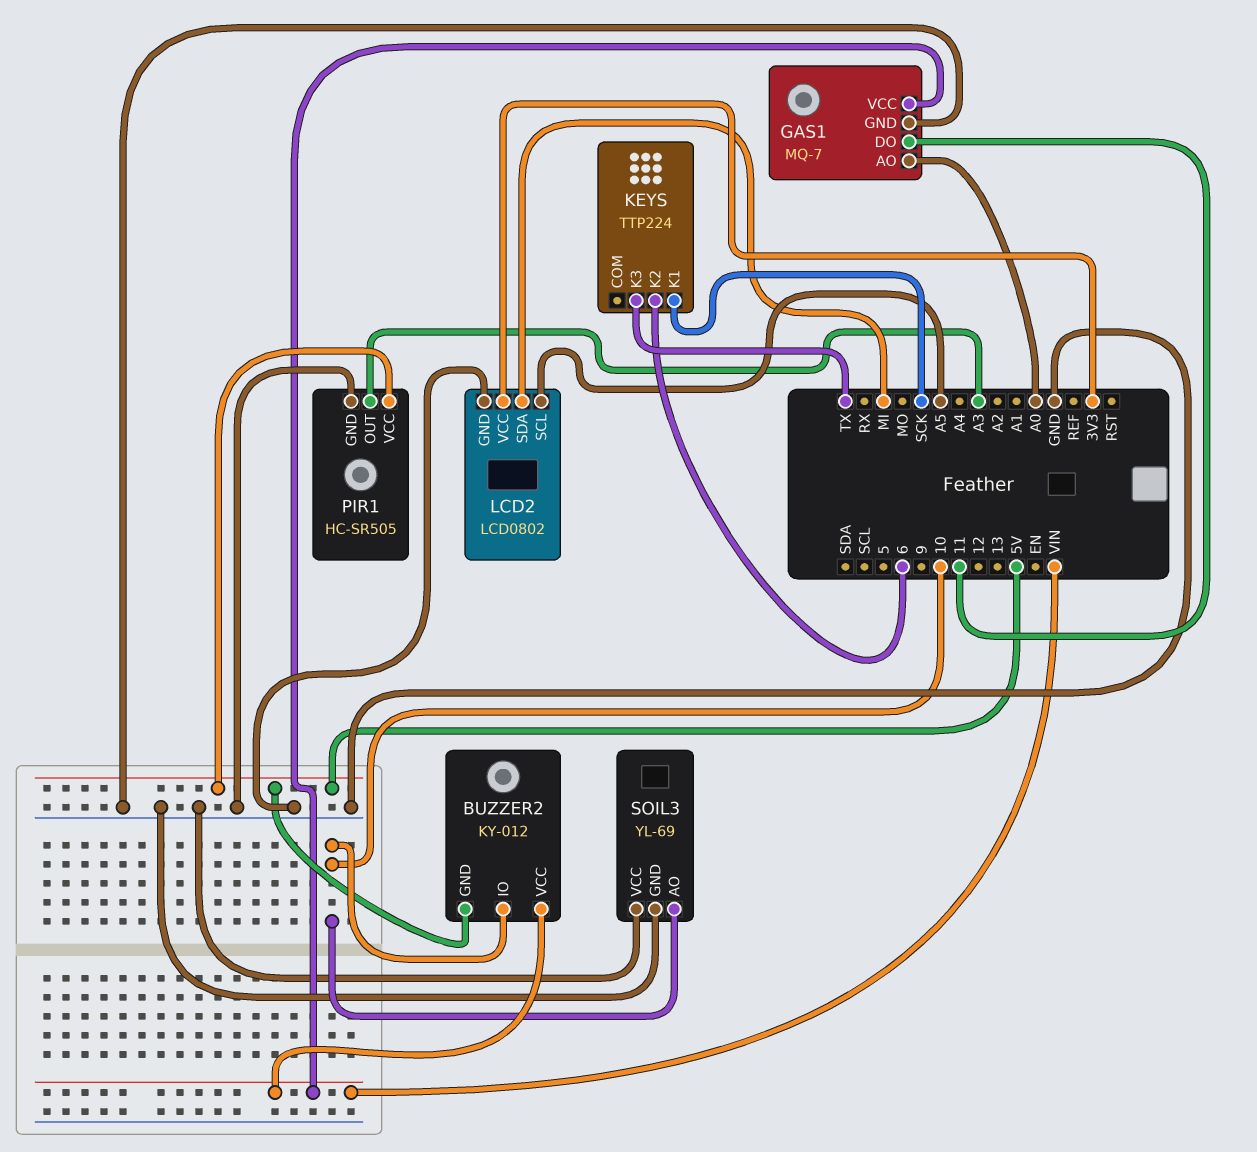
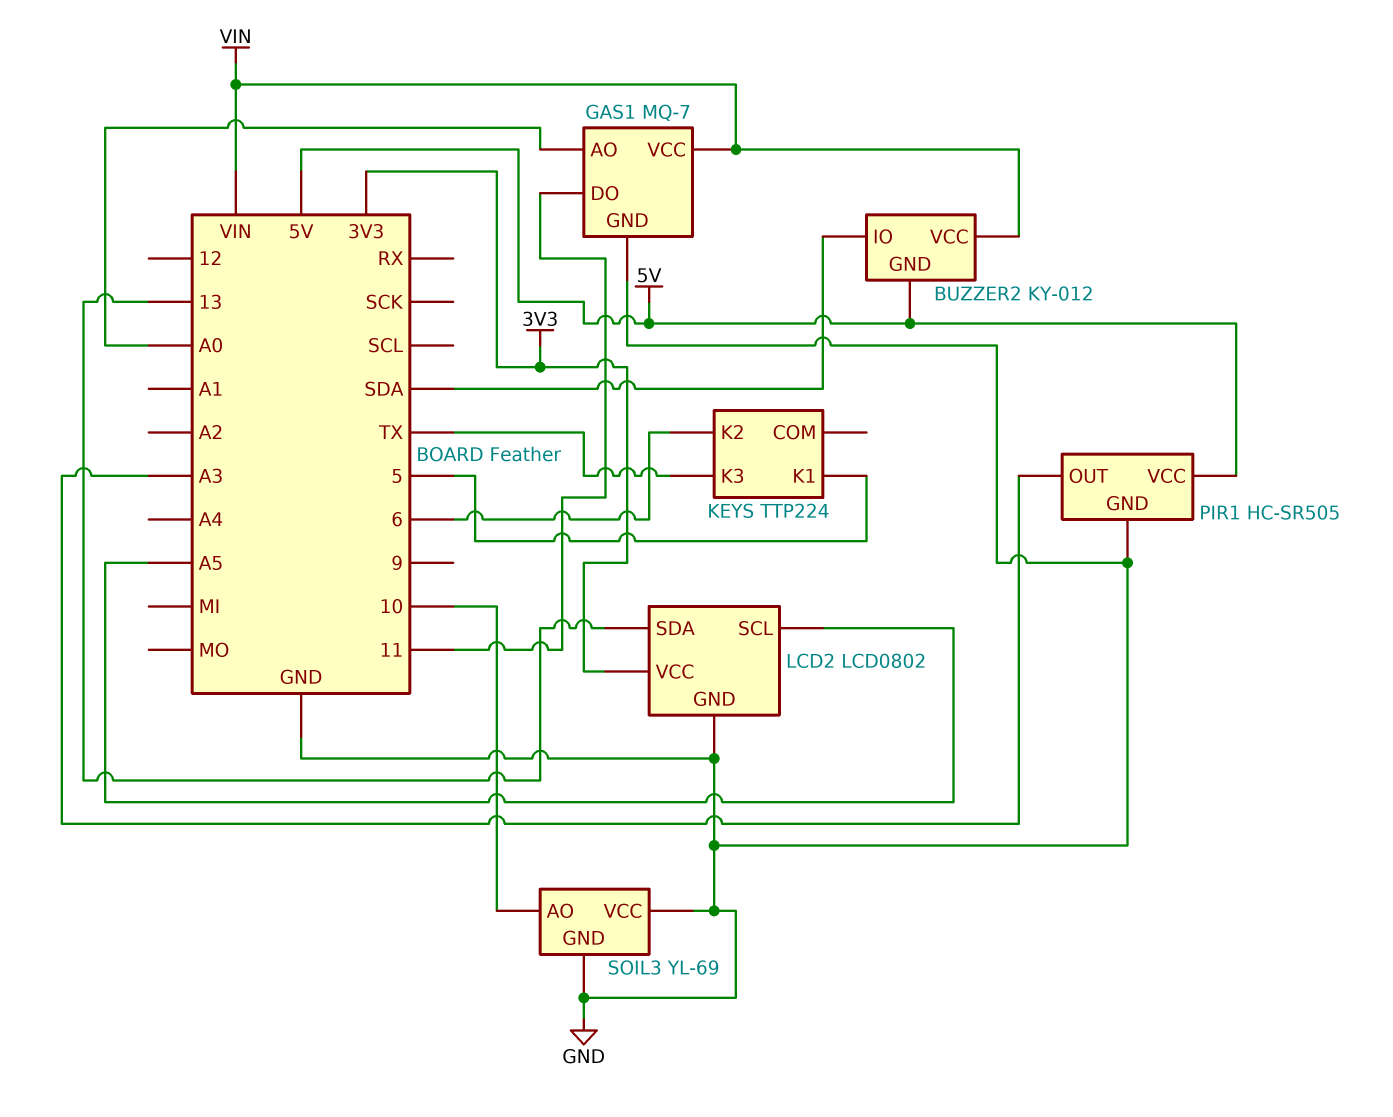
BUZZER2 pin IO: 10 -> SDA
KEYS pin K1: SCK -> 5
LCD2 pin SDA: MI -> 13

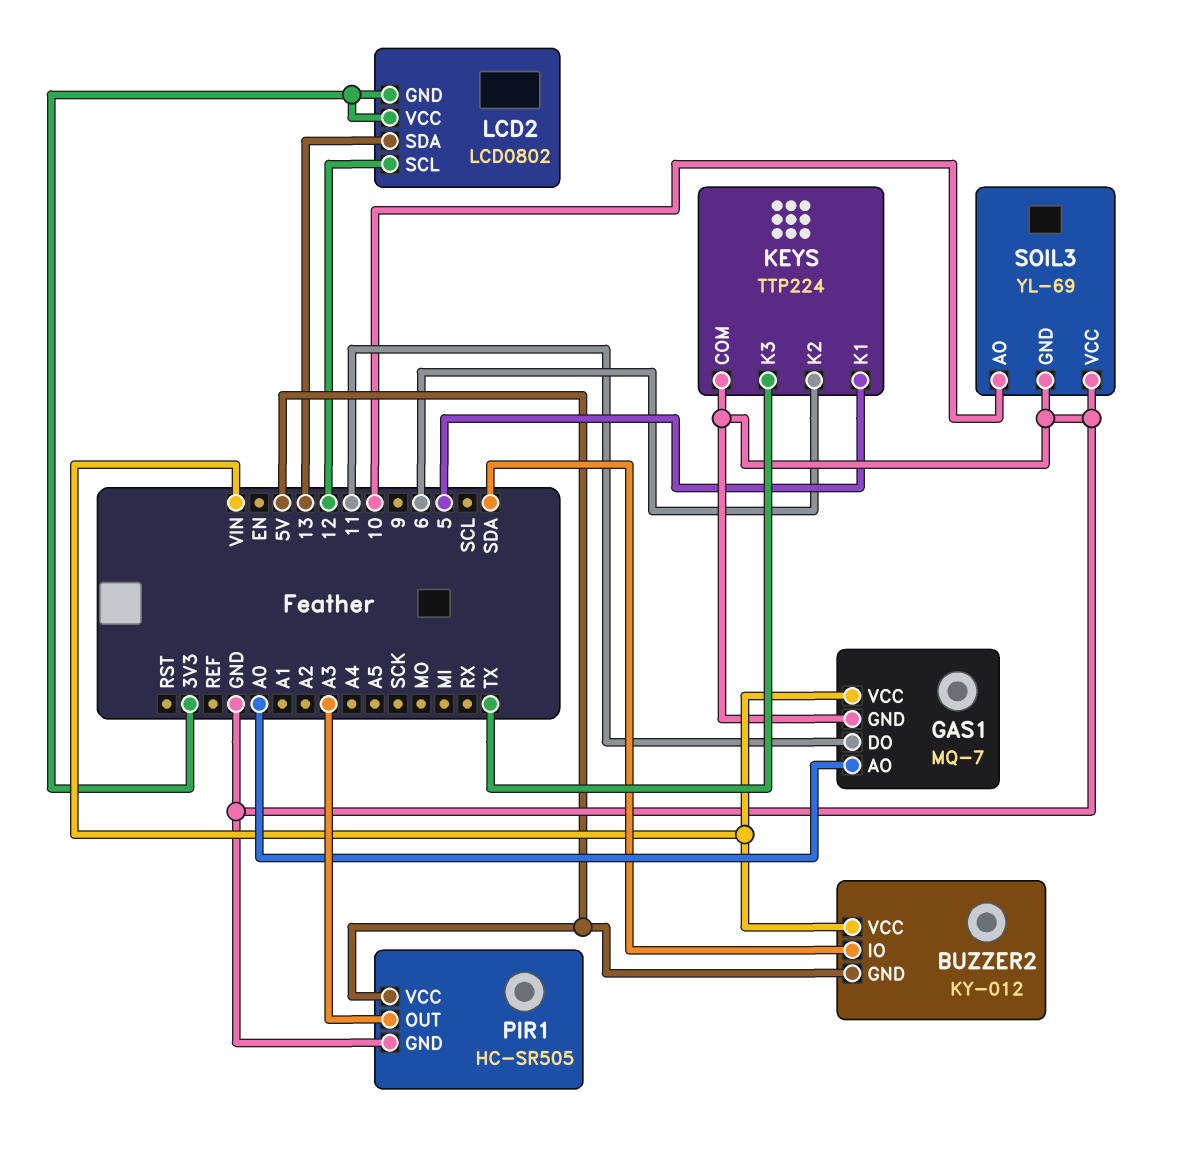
KEYS pin COM: none -> GND
LCD2 pin GND: GND -> 3V3
LCD2 pin SCL: A5 -> 12

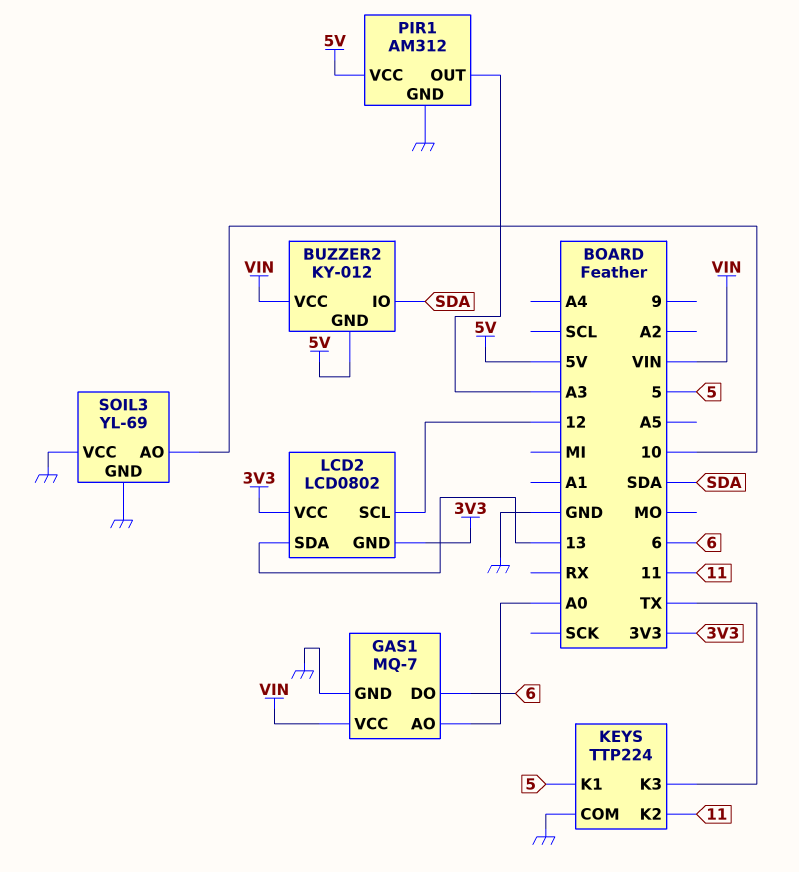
GAS1 pin DO: 11 -> 6
KEYS pin K2: 6 -> 11
PIR1: HC-SR505 -> AM312

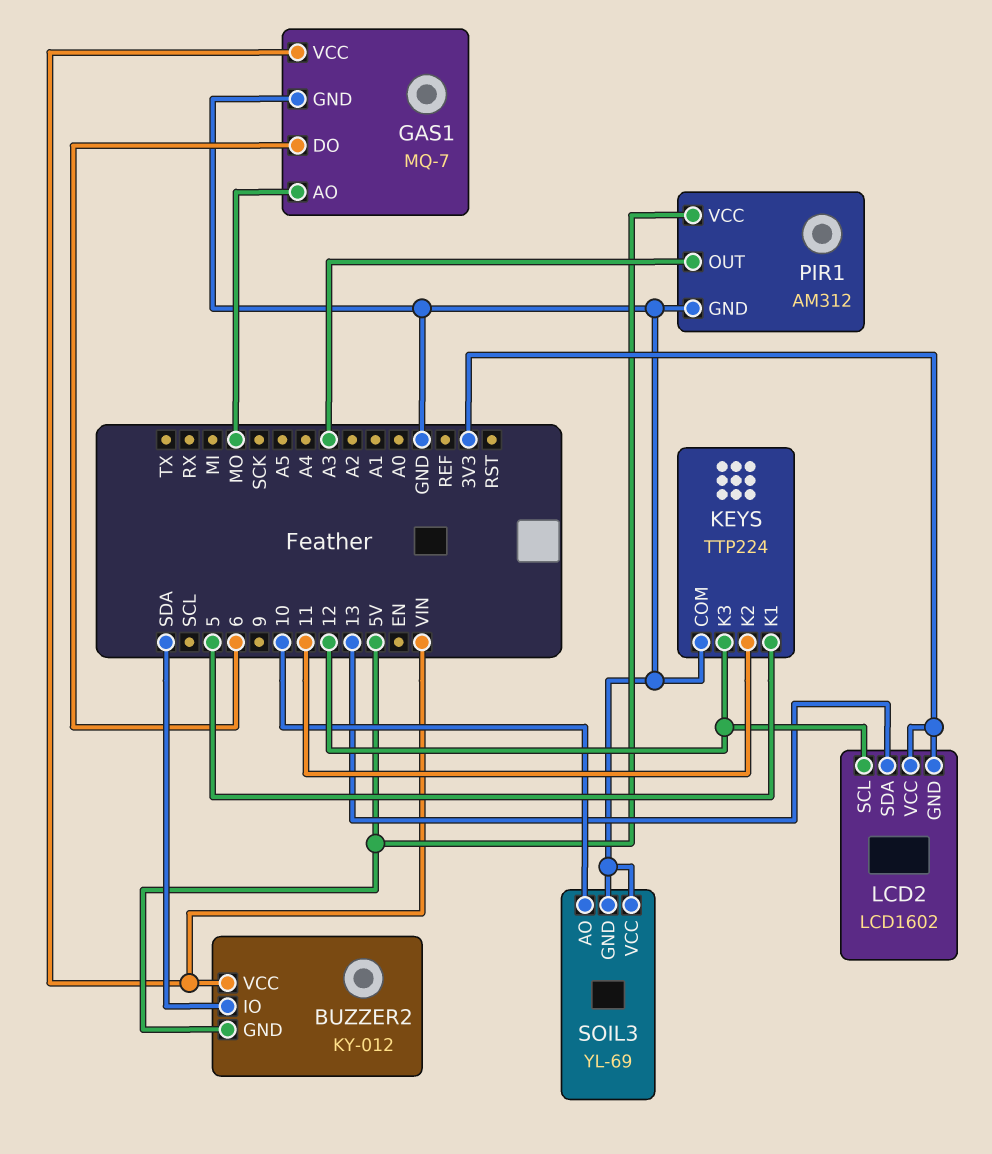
GAS1 pin AO: A0 -> MO
KEYS pin K3: TX -> 12
LCD2: LCD0802 -> LCD1602

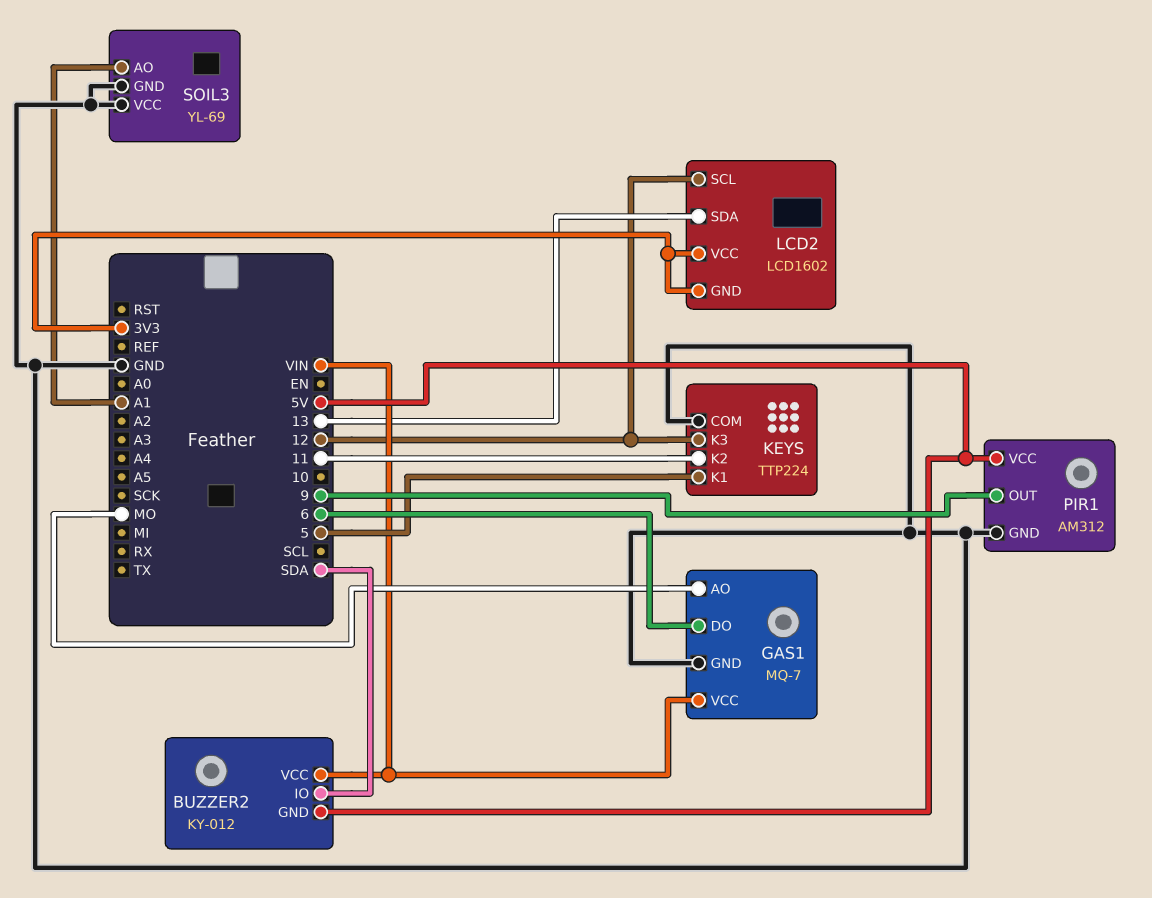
PIR1 pin OUT: A3 -> 9
SOIL3 pin AO: 10 -> A1

